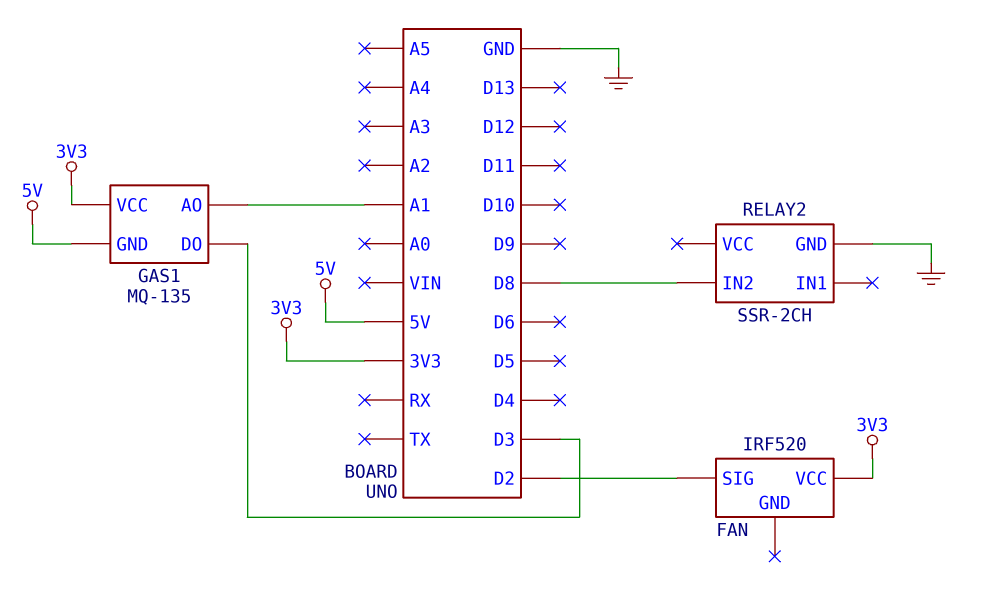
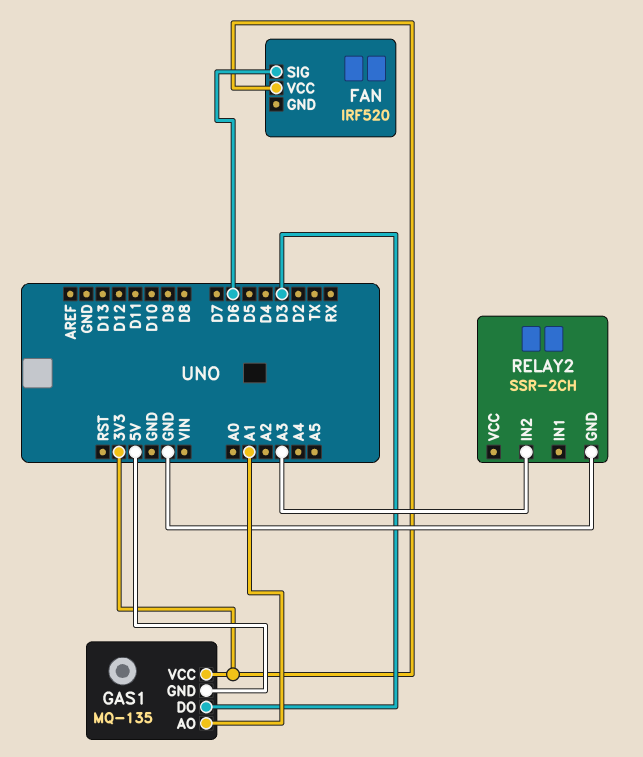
FAN pin SIG: D2 -> D6
RELAY2 pin IN2: D8 -> A3

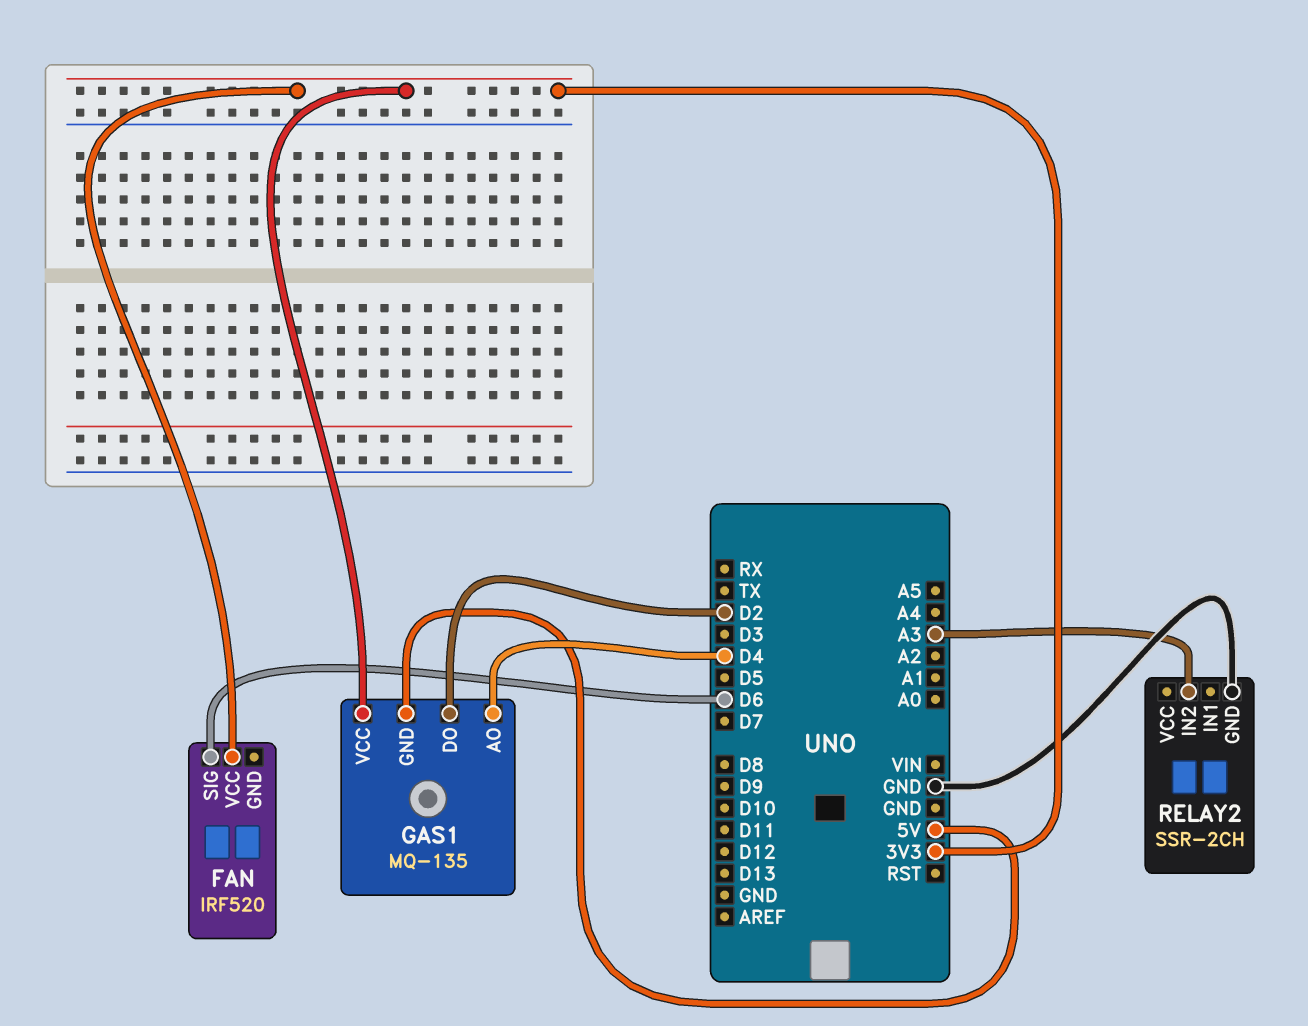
GAS1 pin AO: A1 -> D4
GAS1 pin DO: D3 -> D2

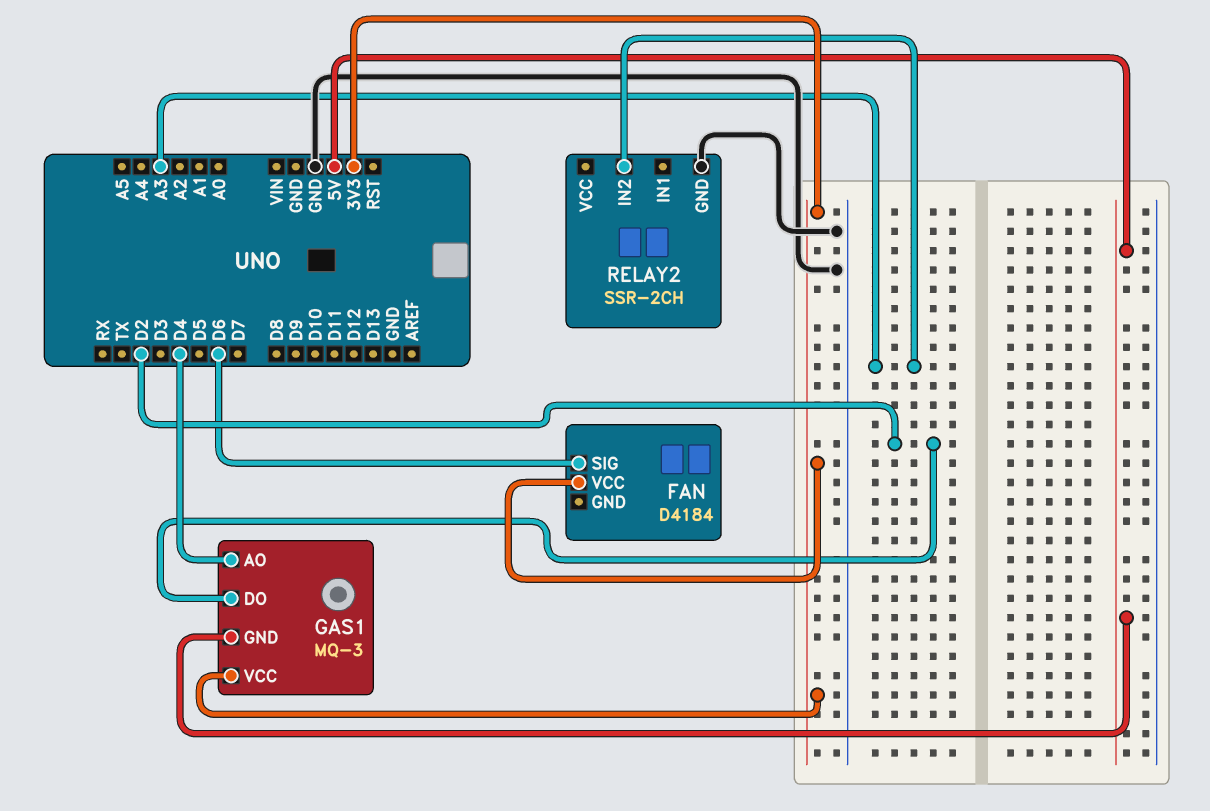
FAN: IRF520 -> D4184
GAS1: MQ-135 -> MQ-3

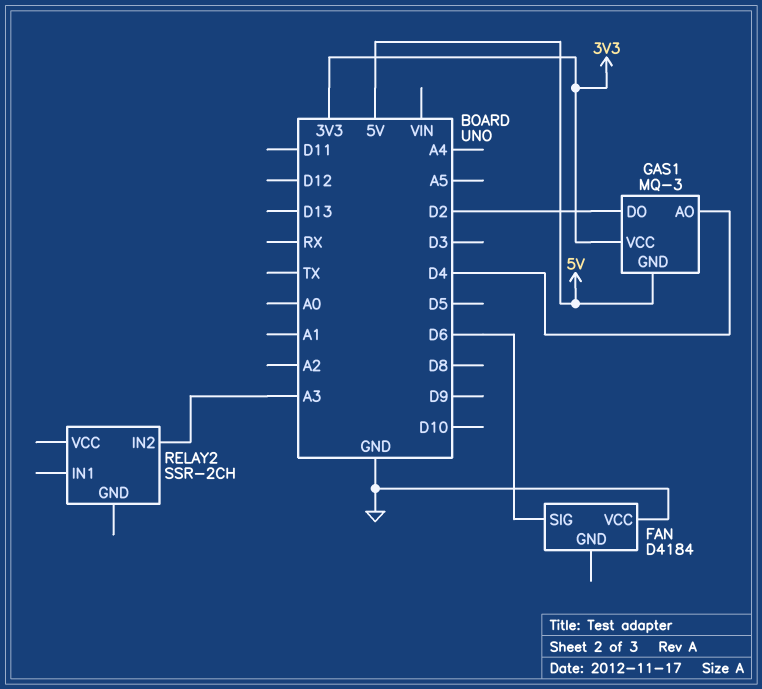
FAN pin VCC: 3V3 -> GND
RELAY2 pin GND: GND -> none

